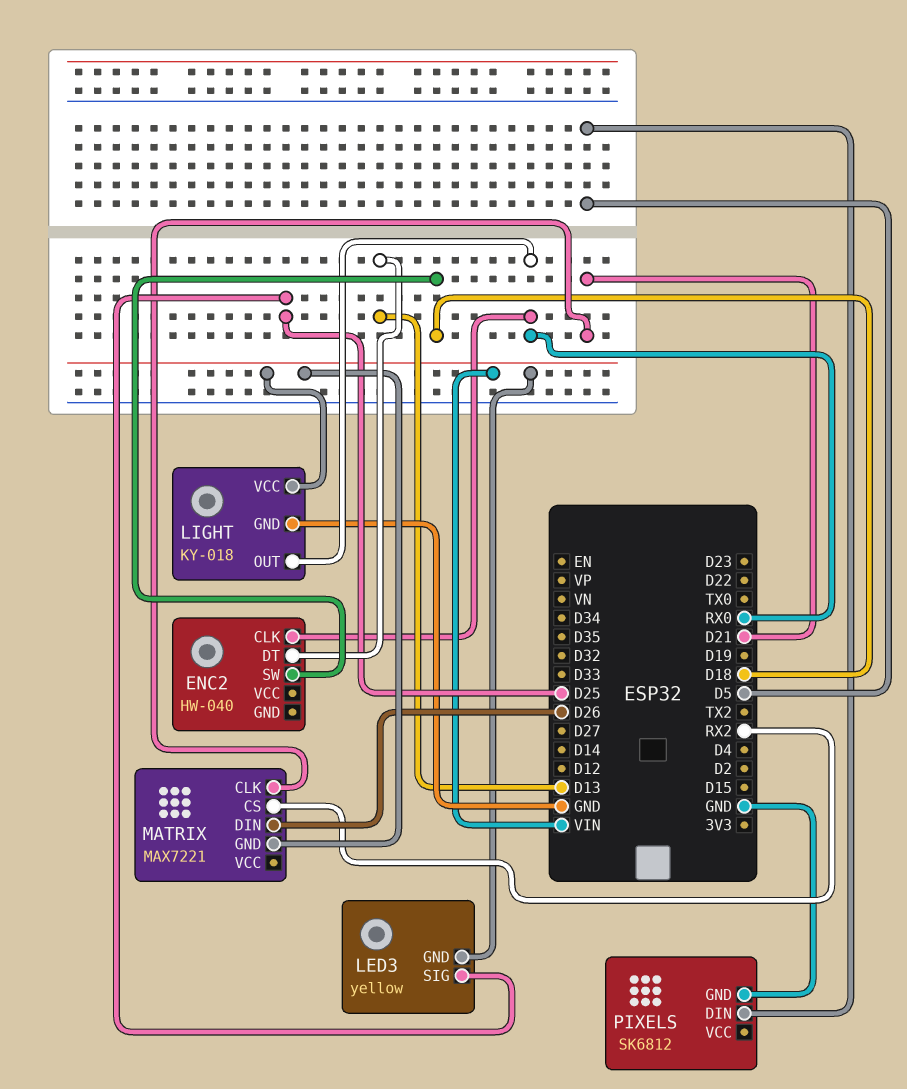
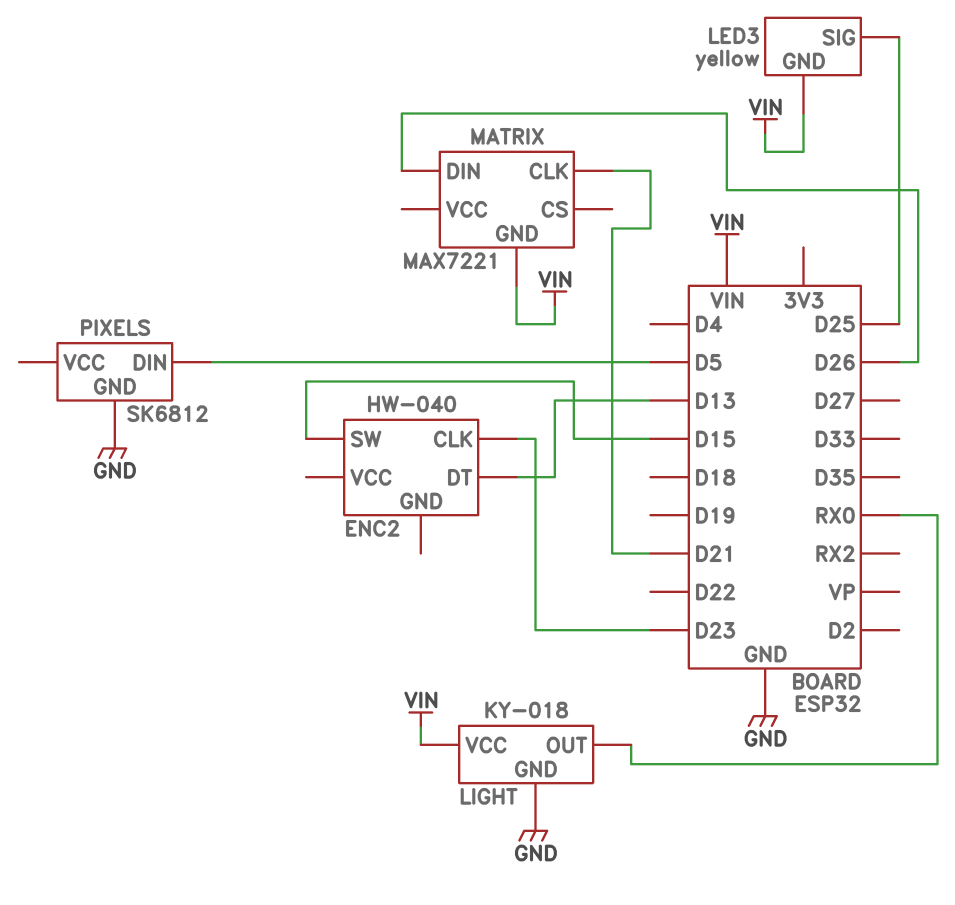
ENC2 pin CLK: RX0 -> D23
ENC2 pin SW: D18 -> D15
MATRIX pin CS: RX2 -> none

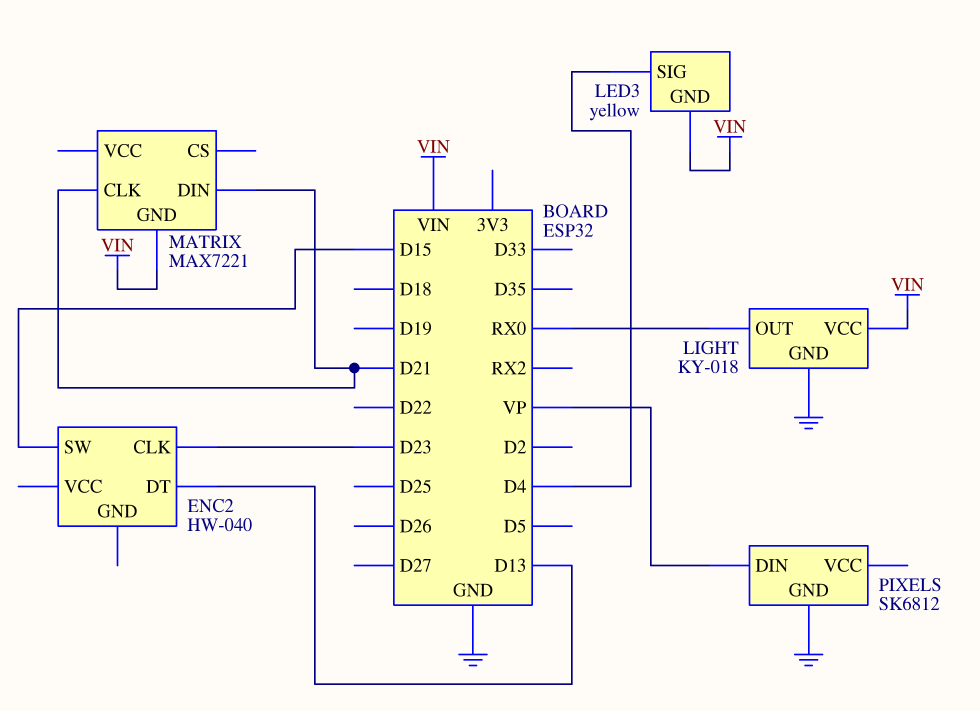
LED3 pin SIG: D25 -> D4
MATRIX pin DIN: D26 -> D21
PIXELS pin DIN: D5 -> VP

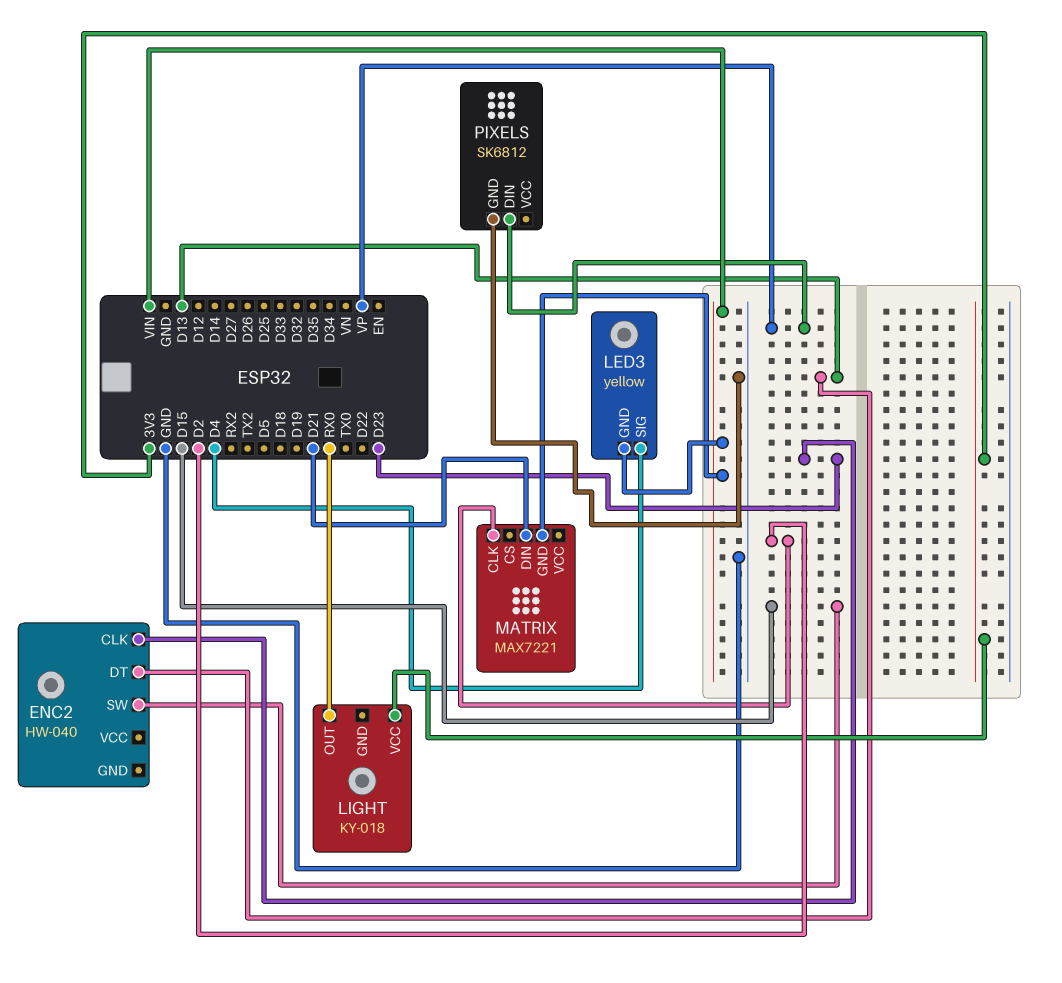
LIGHT pin GND: GND -> none
LIGHT pin VCC: VIN -> 3V3
MATRIX pin CLK: D21 -> D2

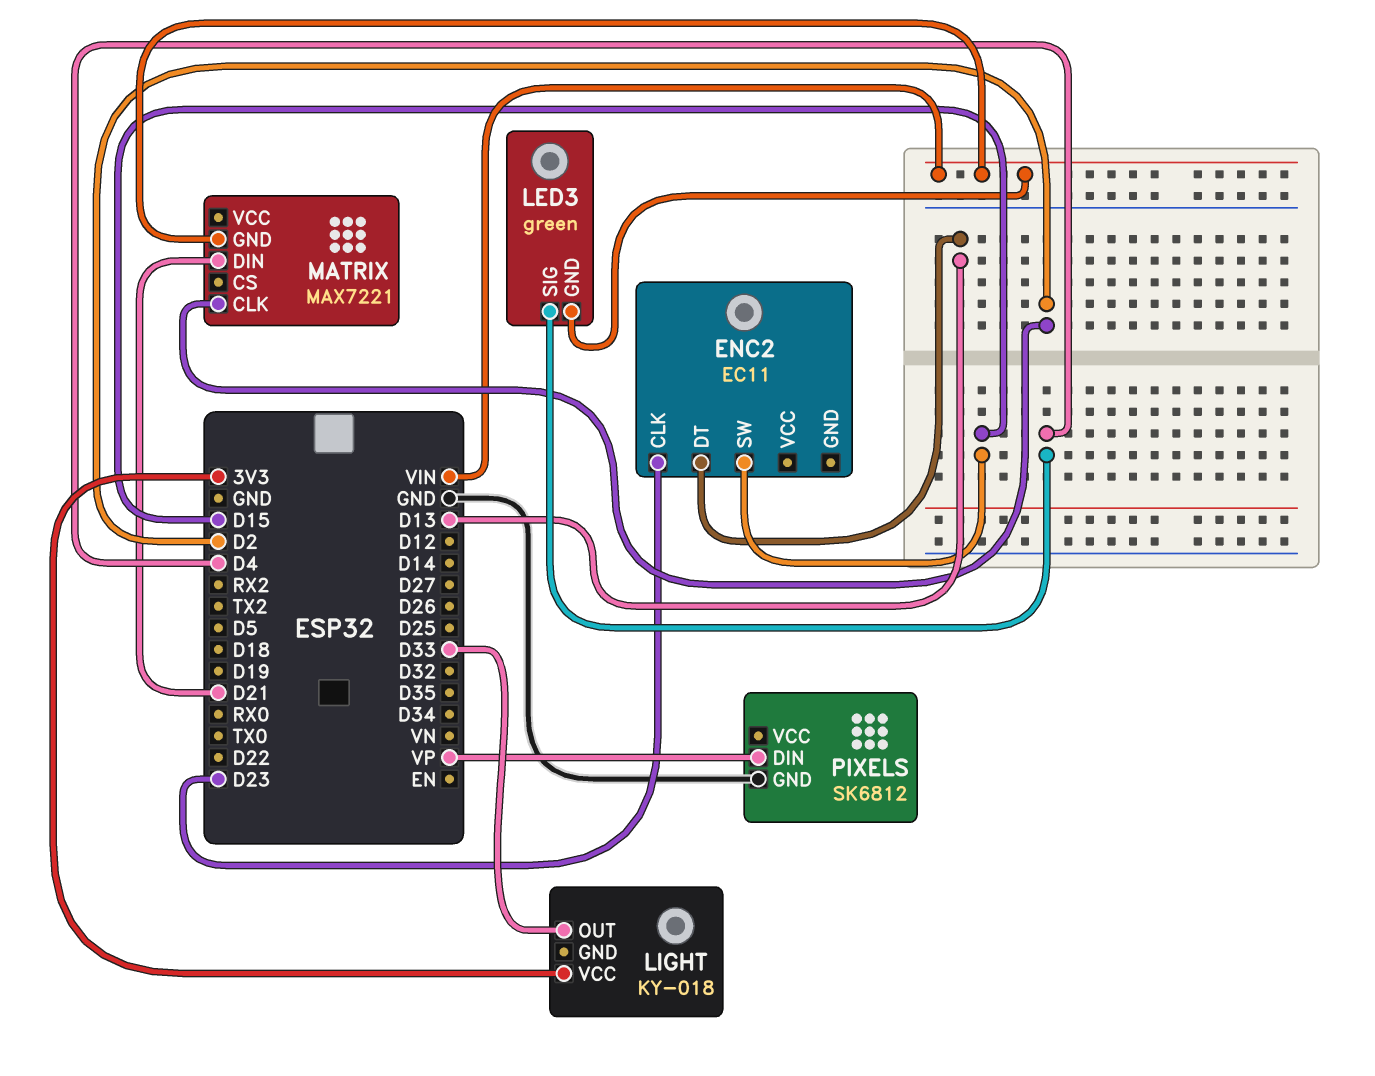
ENC2: HW-040 -> EC11
LED3: yellow -> green
LIGHT pin OUT: RX0 -> D33

